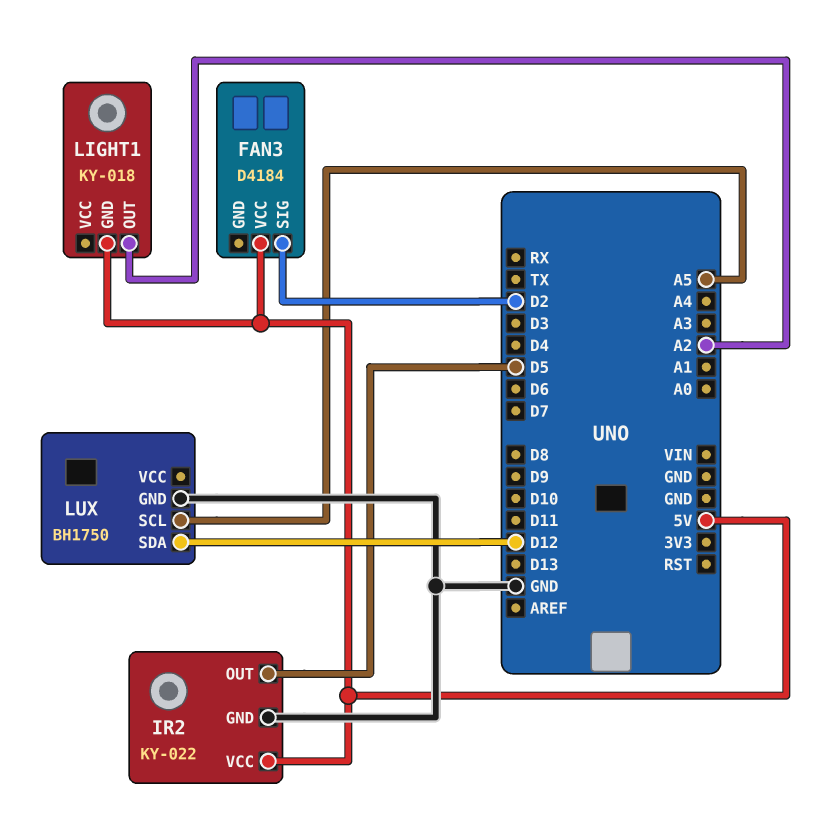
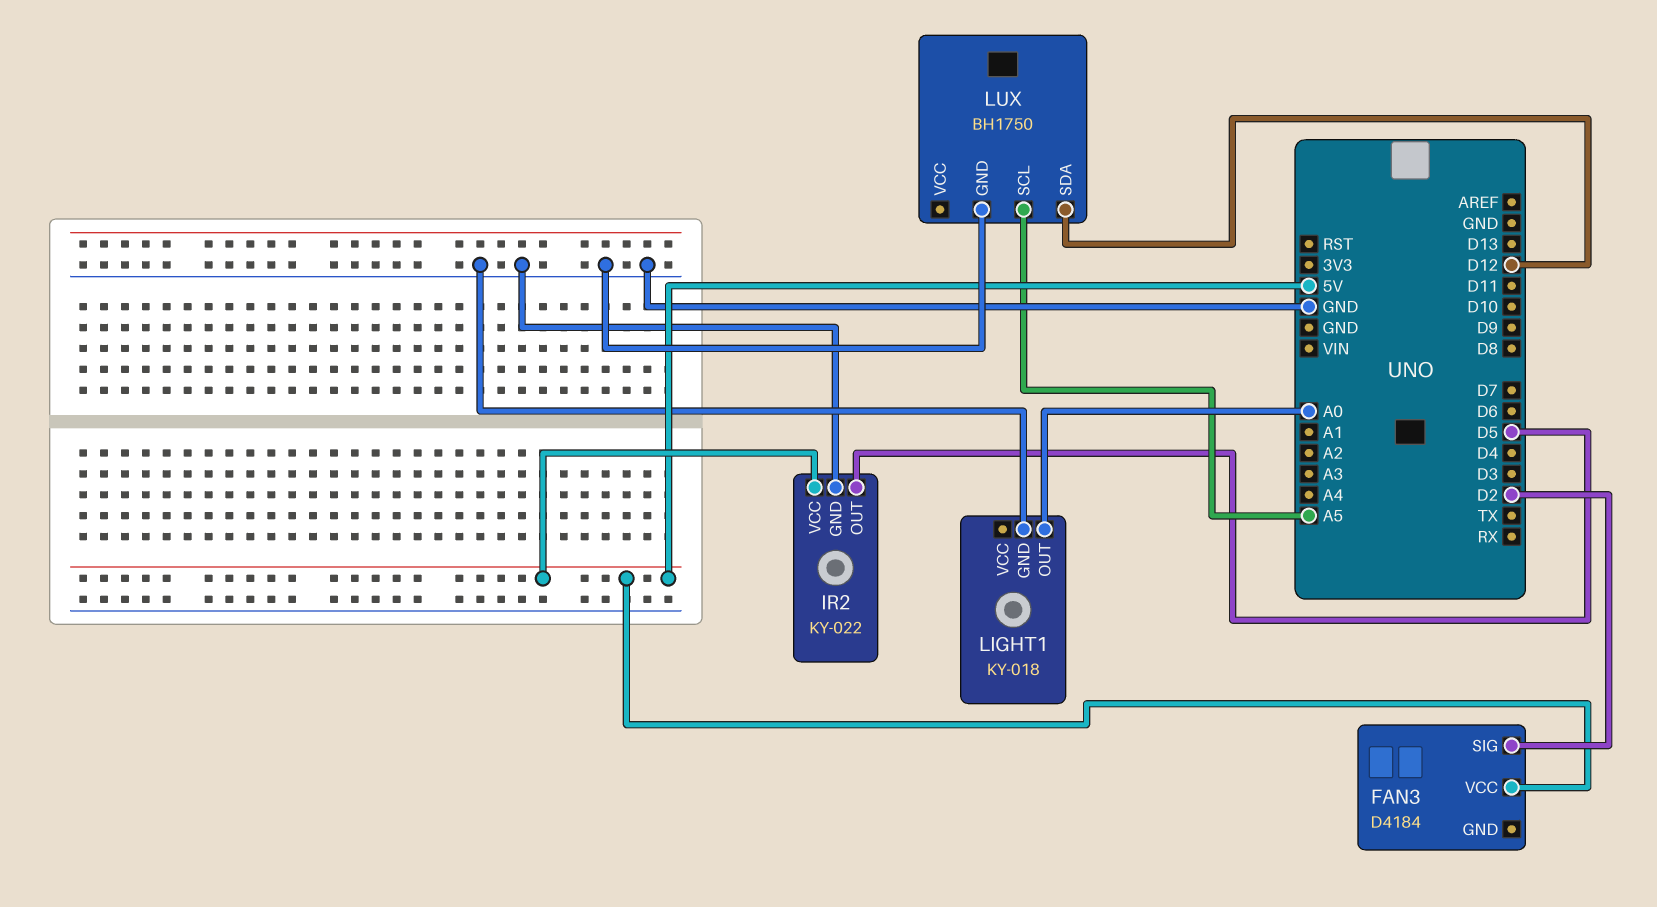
LIGHT1 pin GND: 5V -> GND
LIGHT1 pin OUT: A2 -> A0

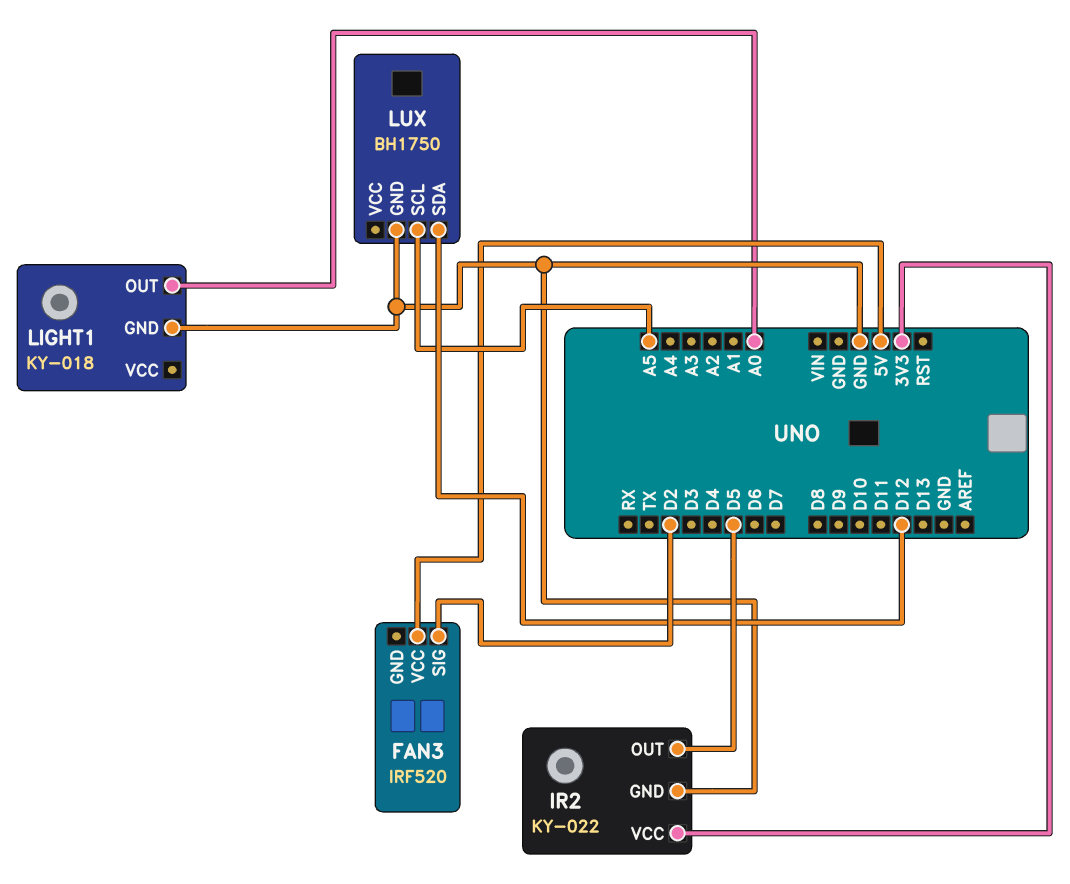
FAN3: D4184 -> IRF520
IR2 pin VCC: 5V -> 3V3

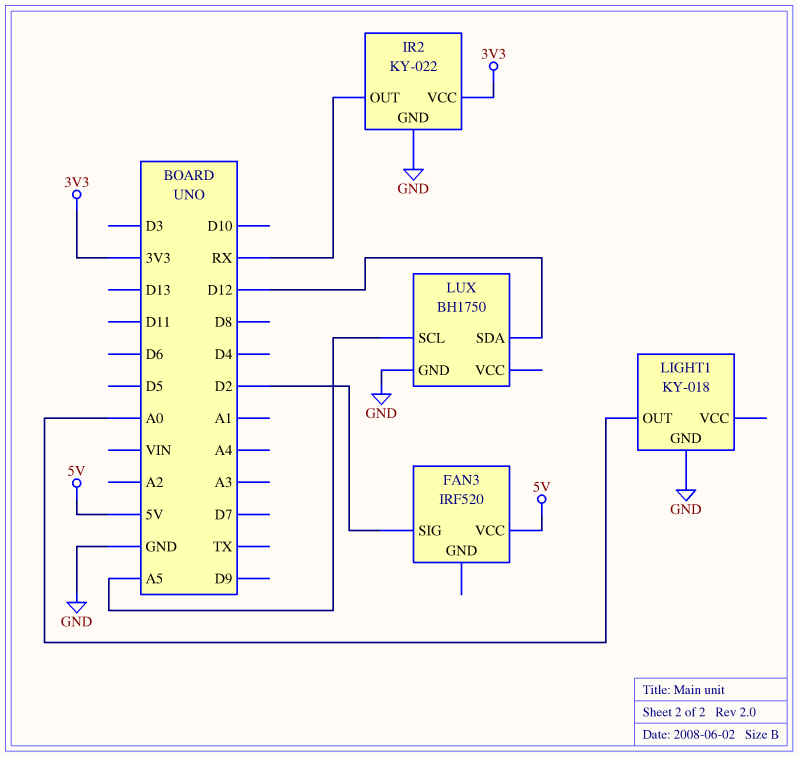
IR2 pin OUT: D5 -> RX

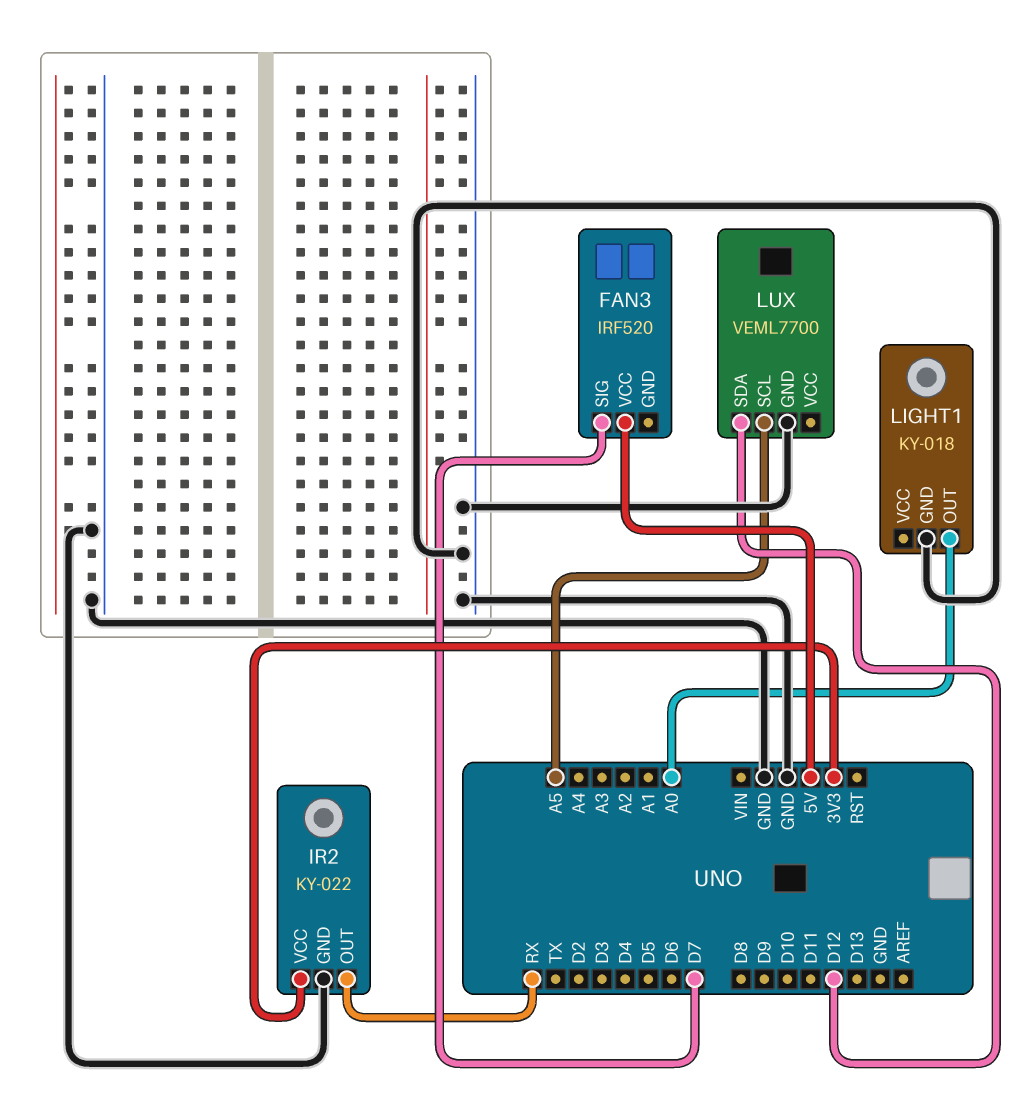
FAN3 pin SIG: D2 -> D7
LUX: BH1750 -> VEML7700

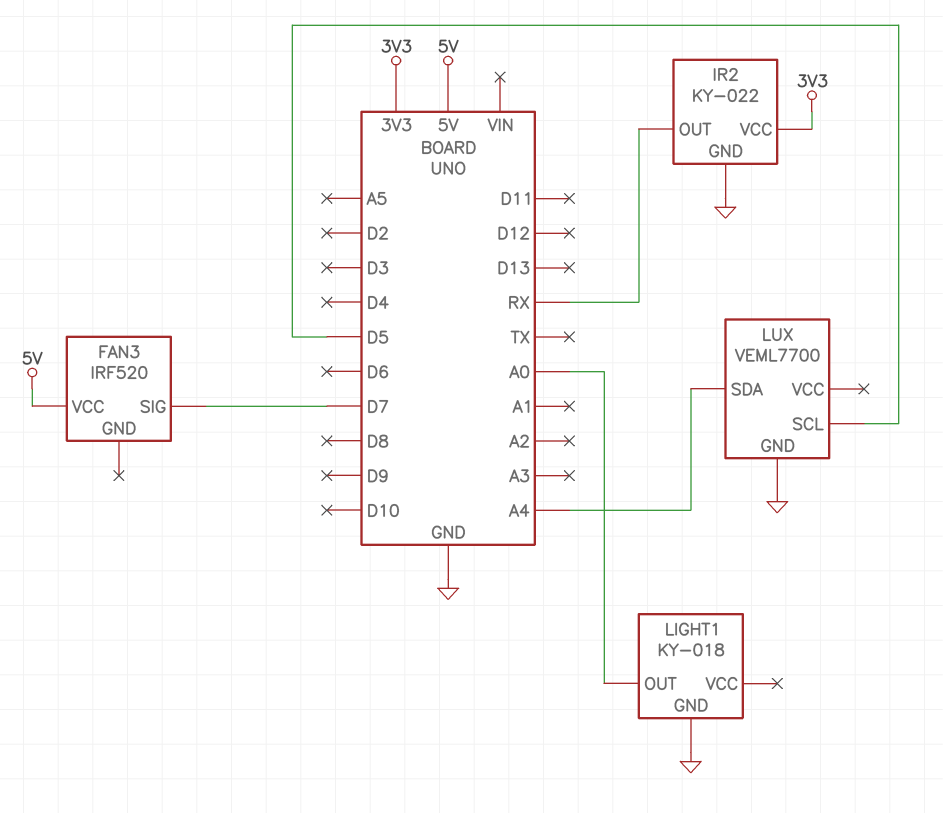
LUX pin SCL: A5 -> D5
LUX pin SDA: D12 -> A4

